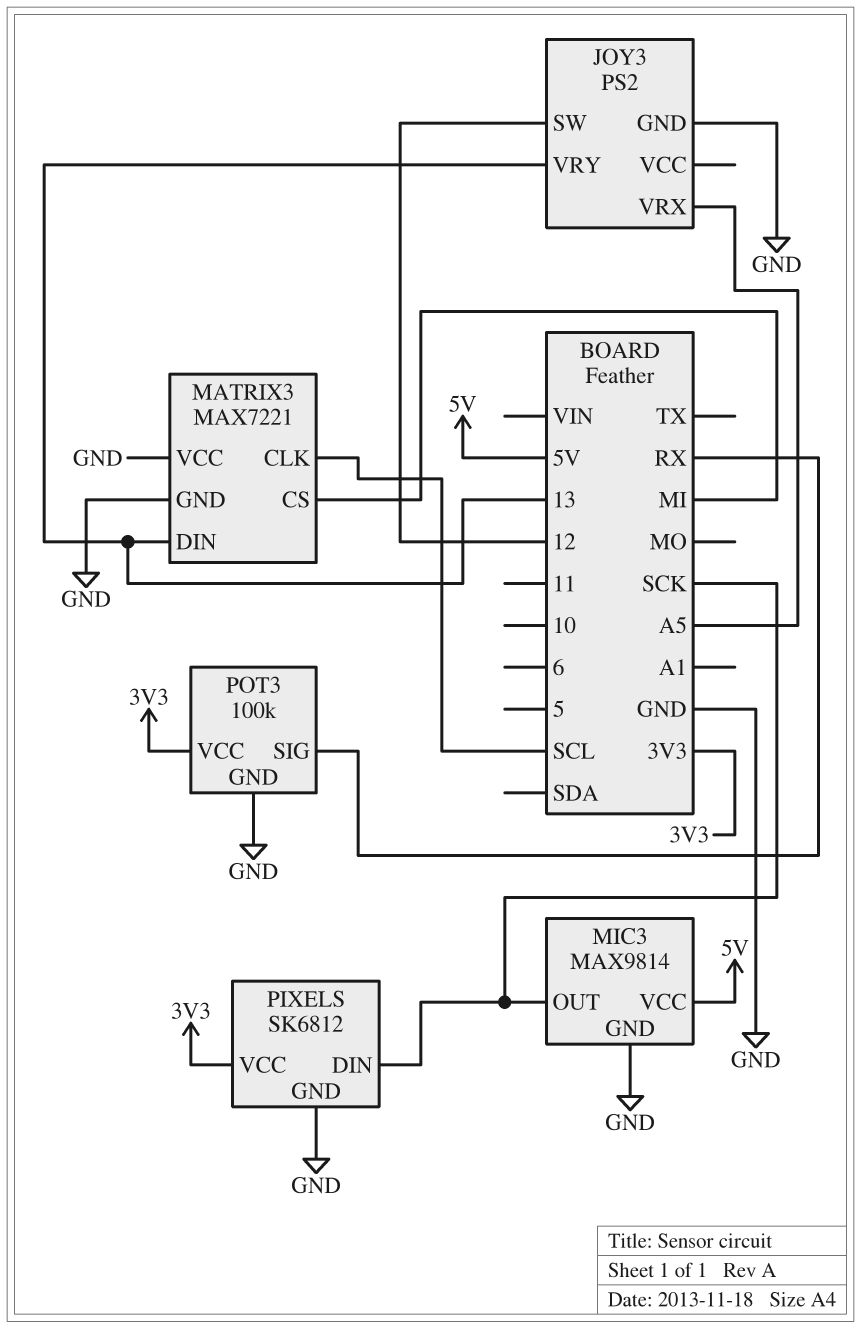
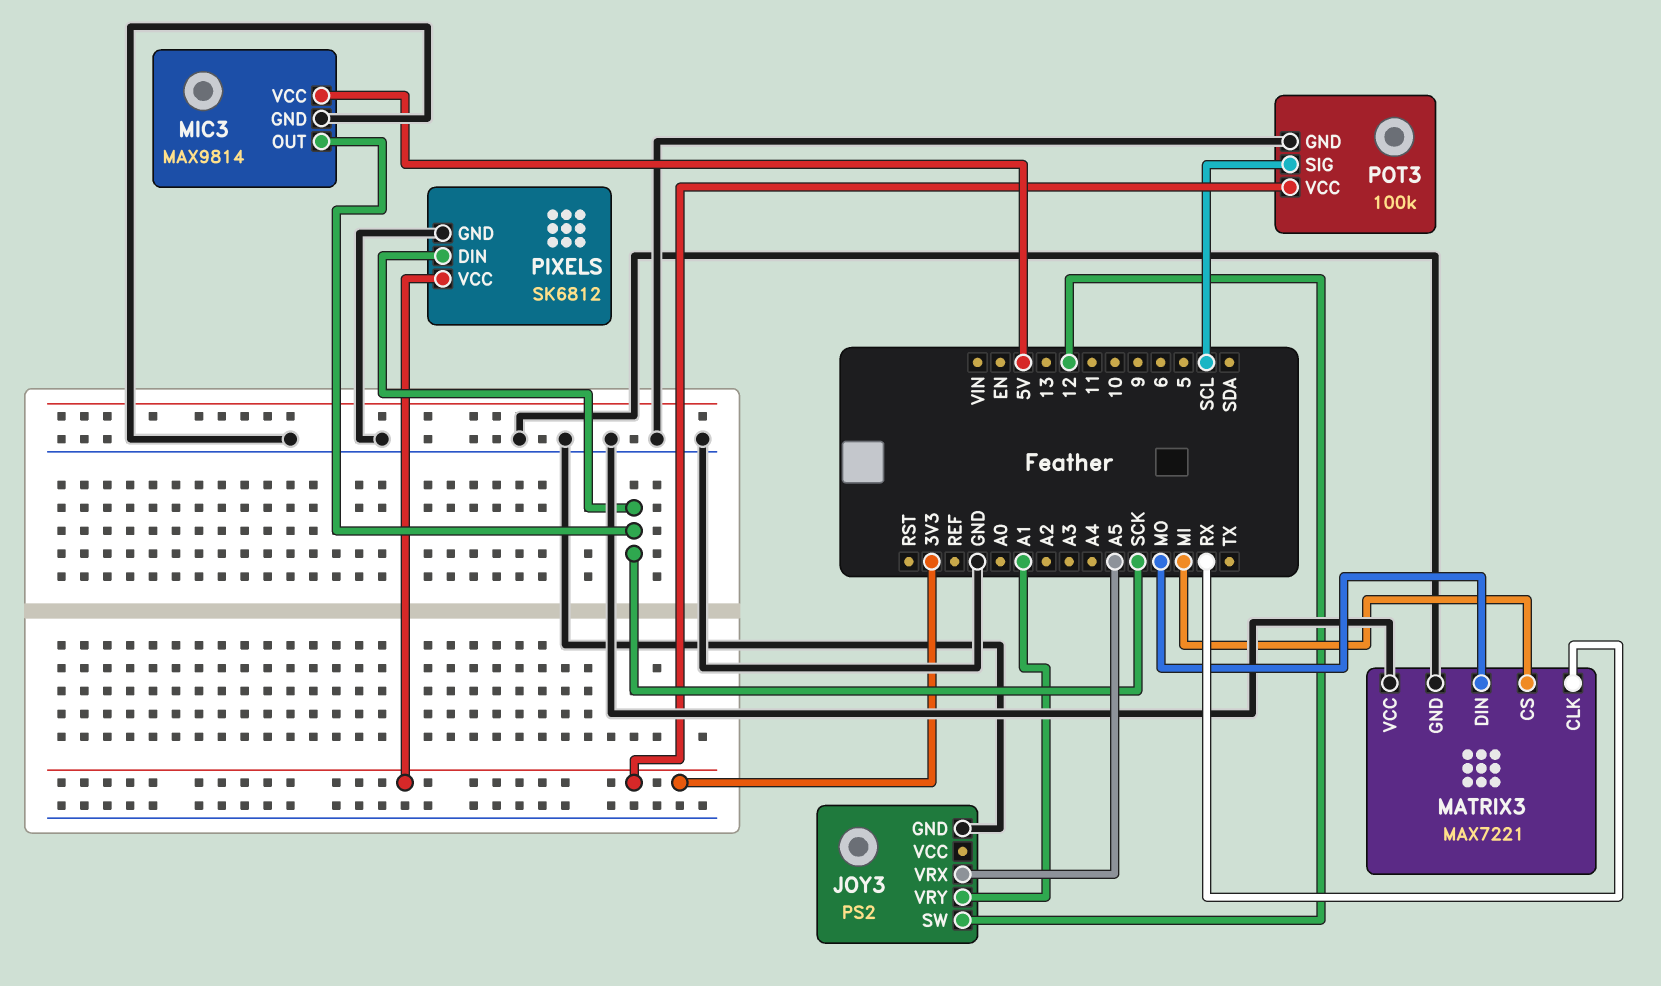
JOY3 pin VRY: 13 -> A1
MATRIX3 pin CLK: SCL -> RX
MATRIX3 pin DIN: 13 -> MO
POT3 pin SIG: RX -> SCL

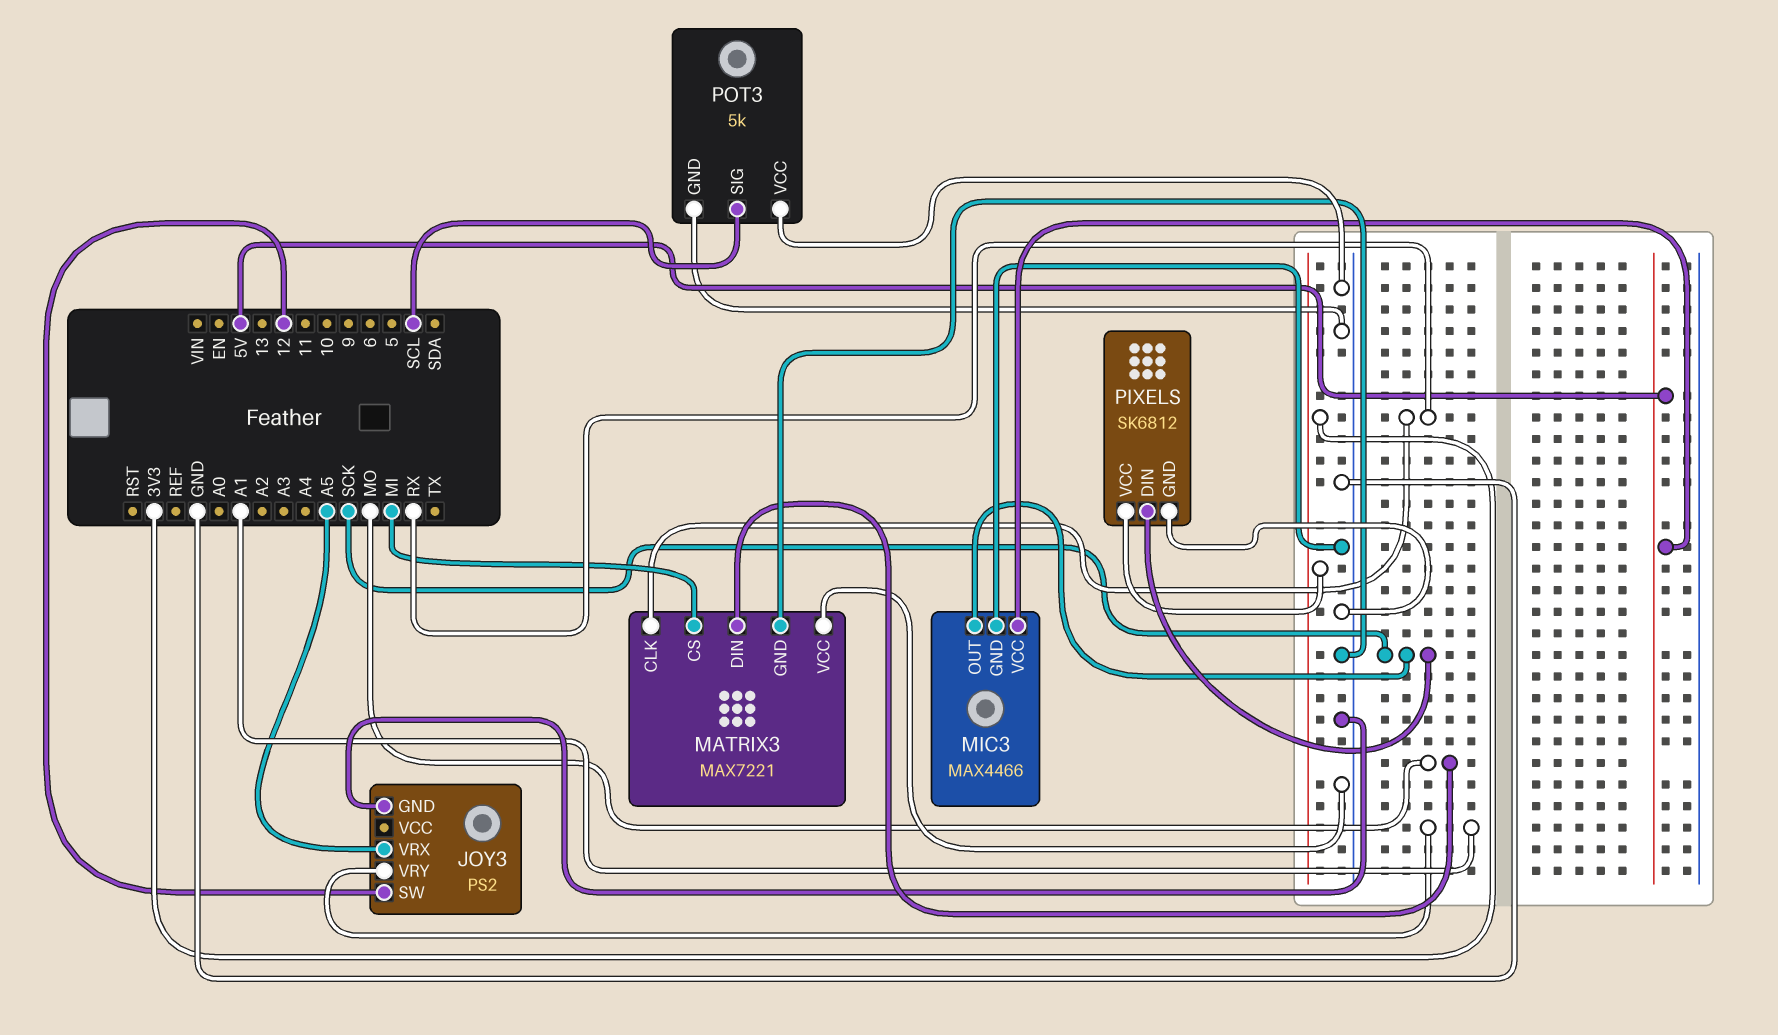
MIC3: MAX9814 -> MAX4466
POT3: 100k -> 5k
POT3 pin VCC: 3V3 -> GND

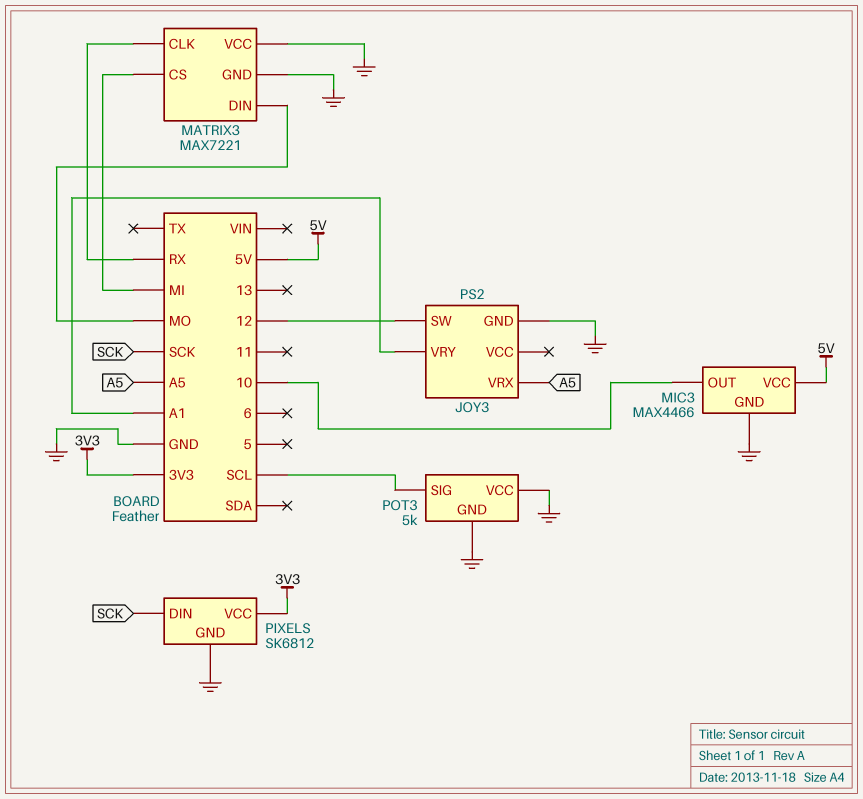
MIC3 pin OUT: SCK -> 10

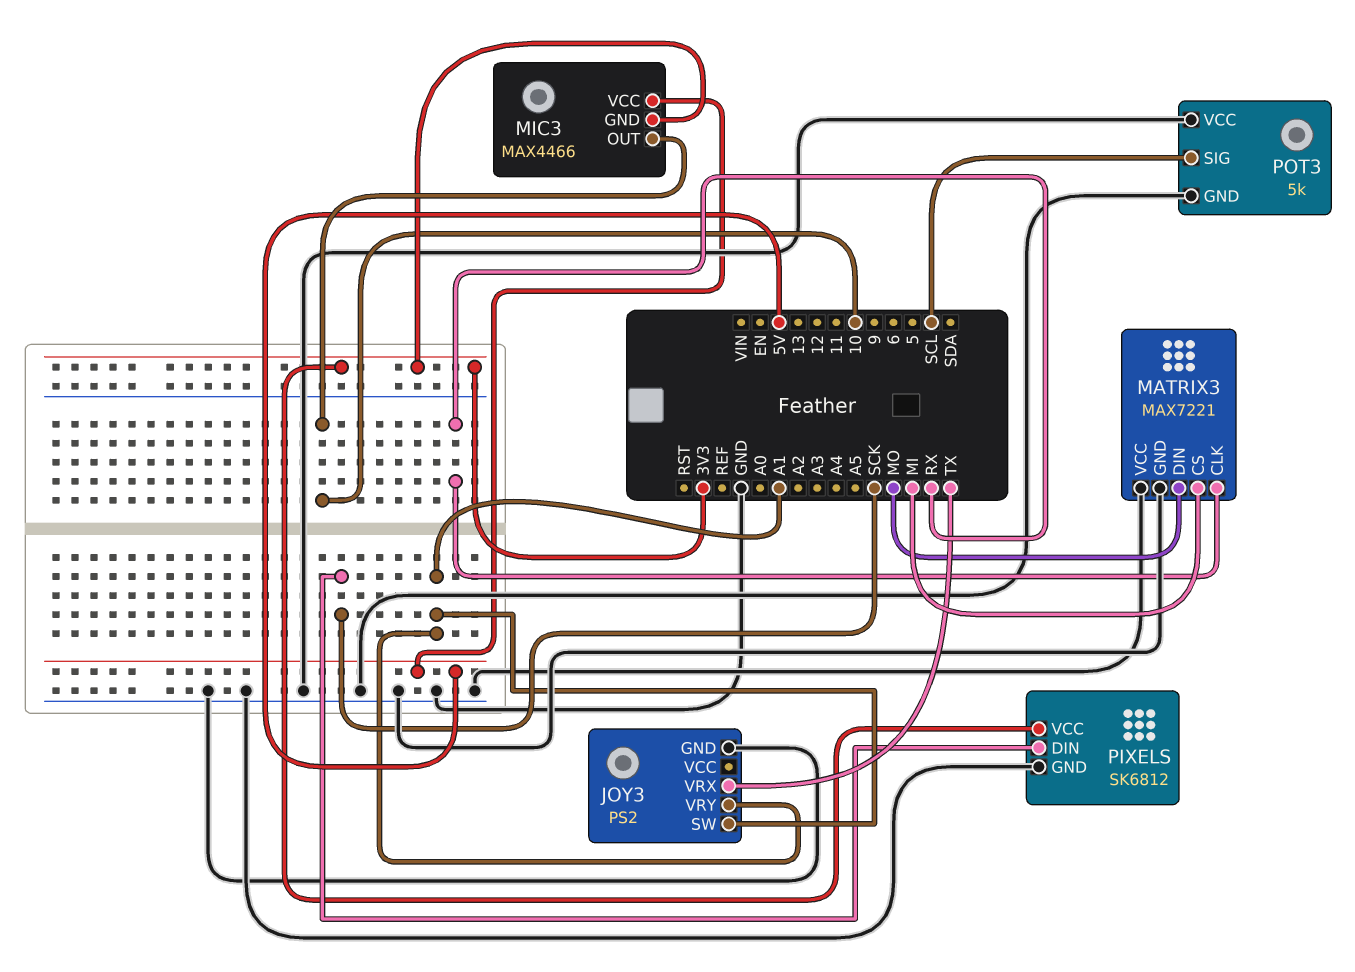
JOY3 pin SW: 12 -> A1
JOY3 pin VRX: A5 -> TX
MIC3 pin GND: GND -> 3V3

